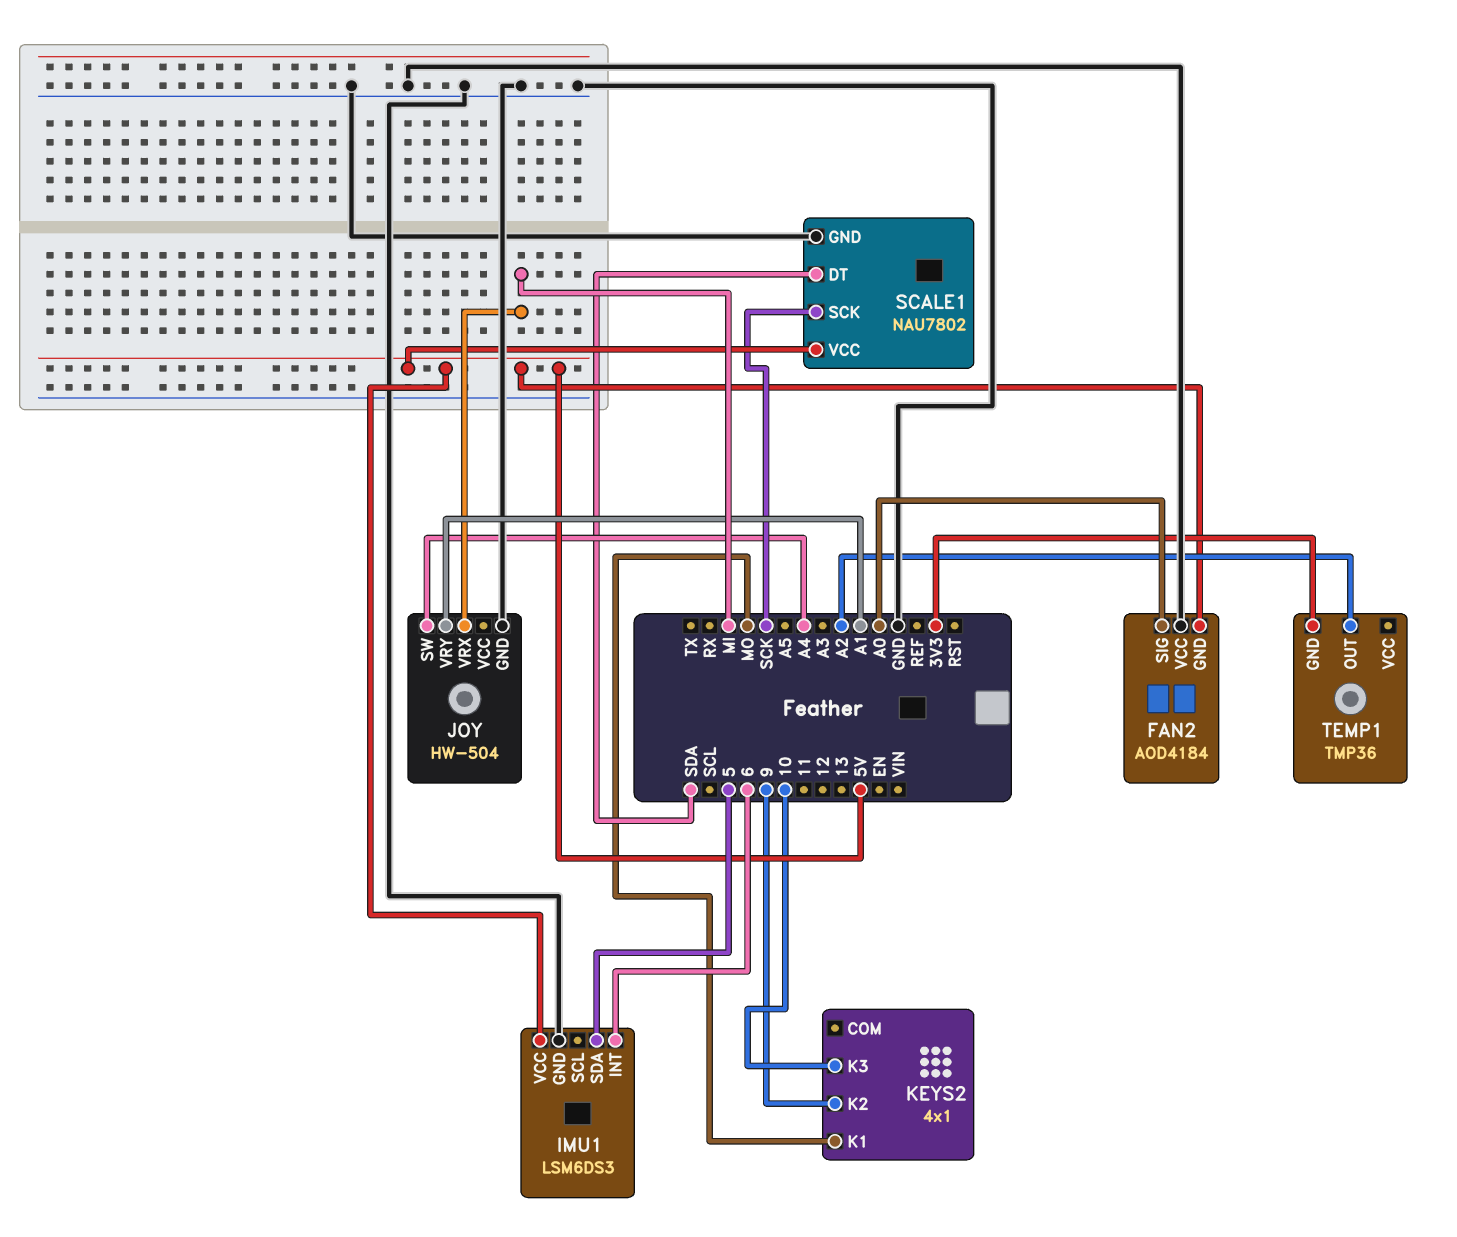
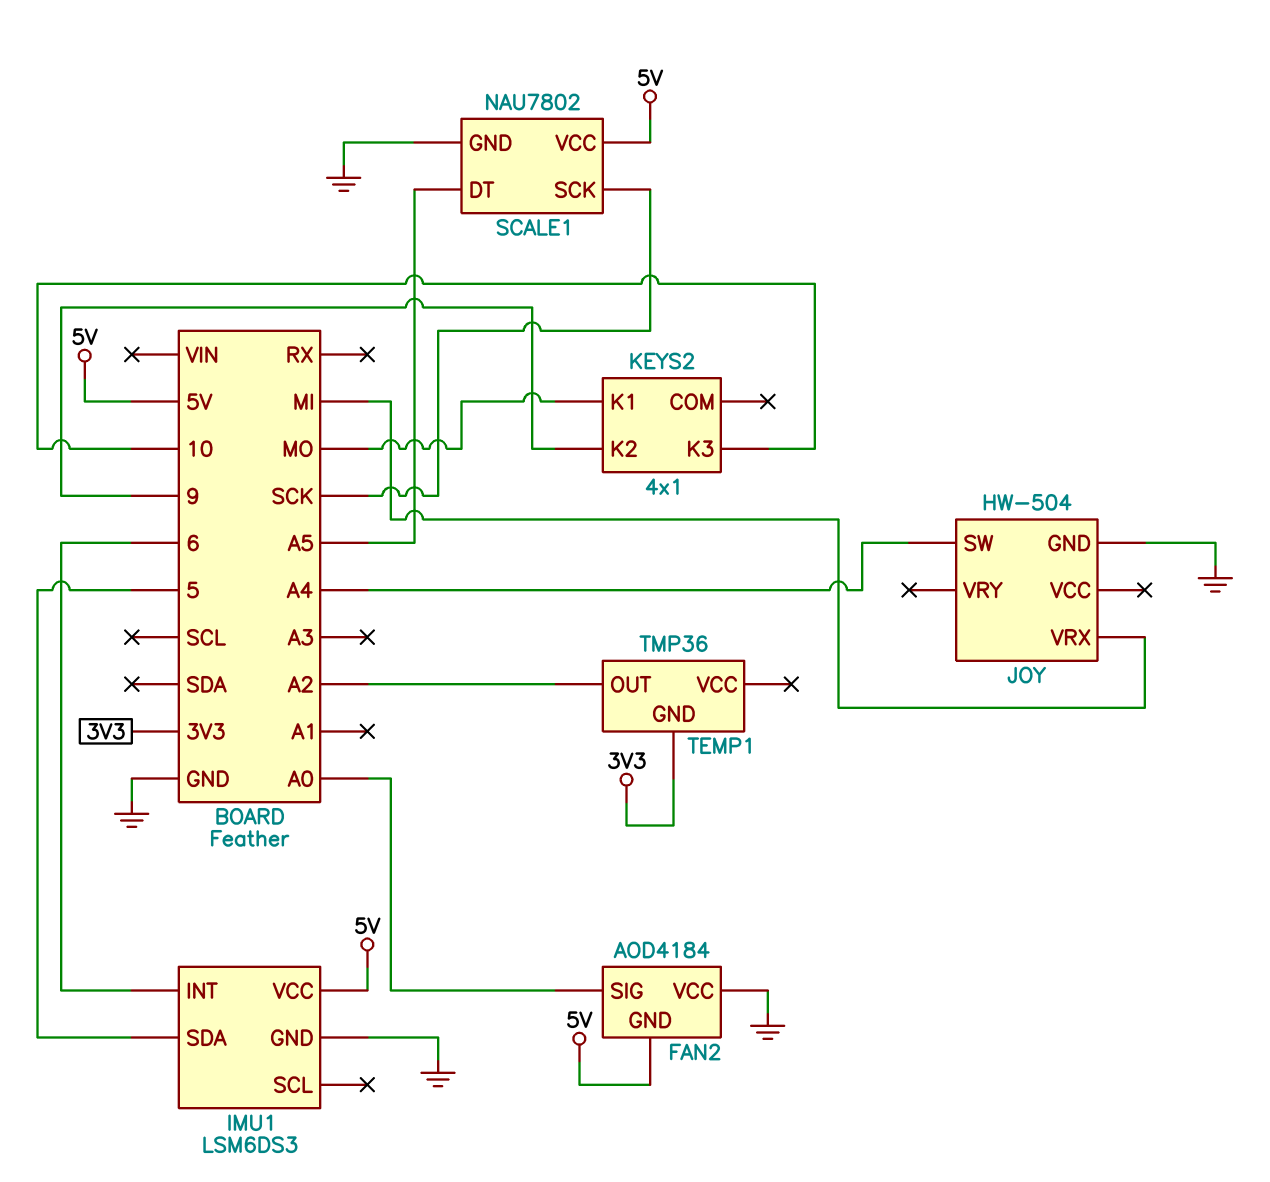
JOY pin VRY: A1 -> none
SCALE1 pin DT: SDA -> A5

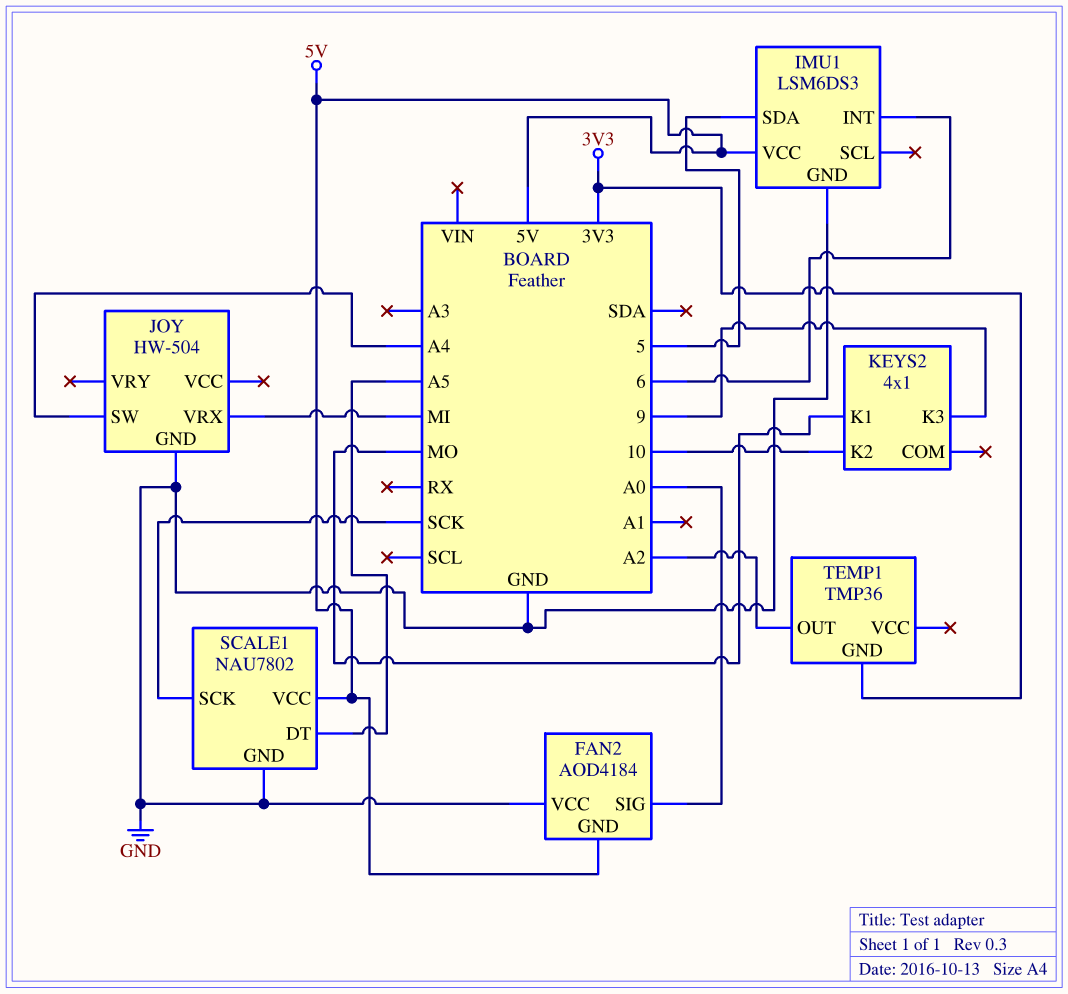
KEYS2 pin K2: 9 -> 10
KEYS2 pin K3: 10 -> 9

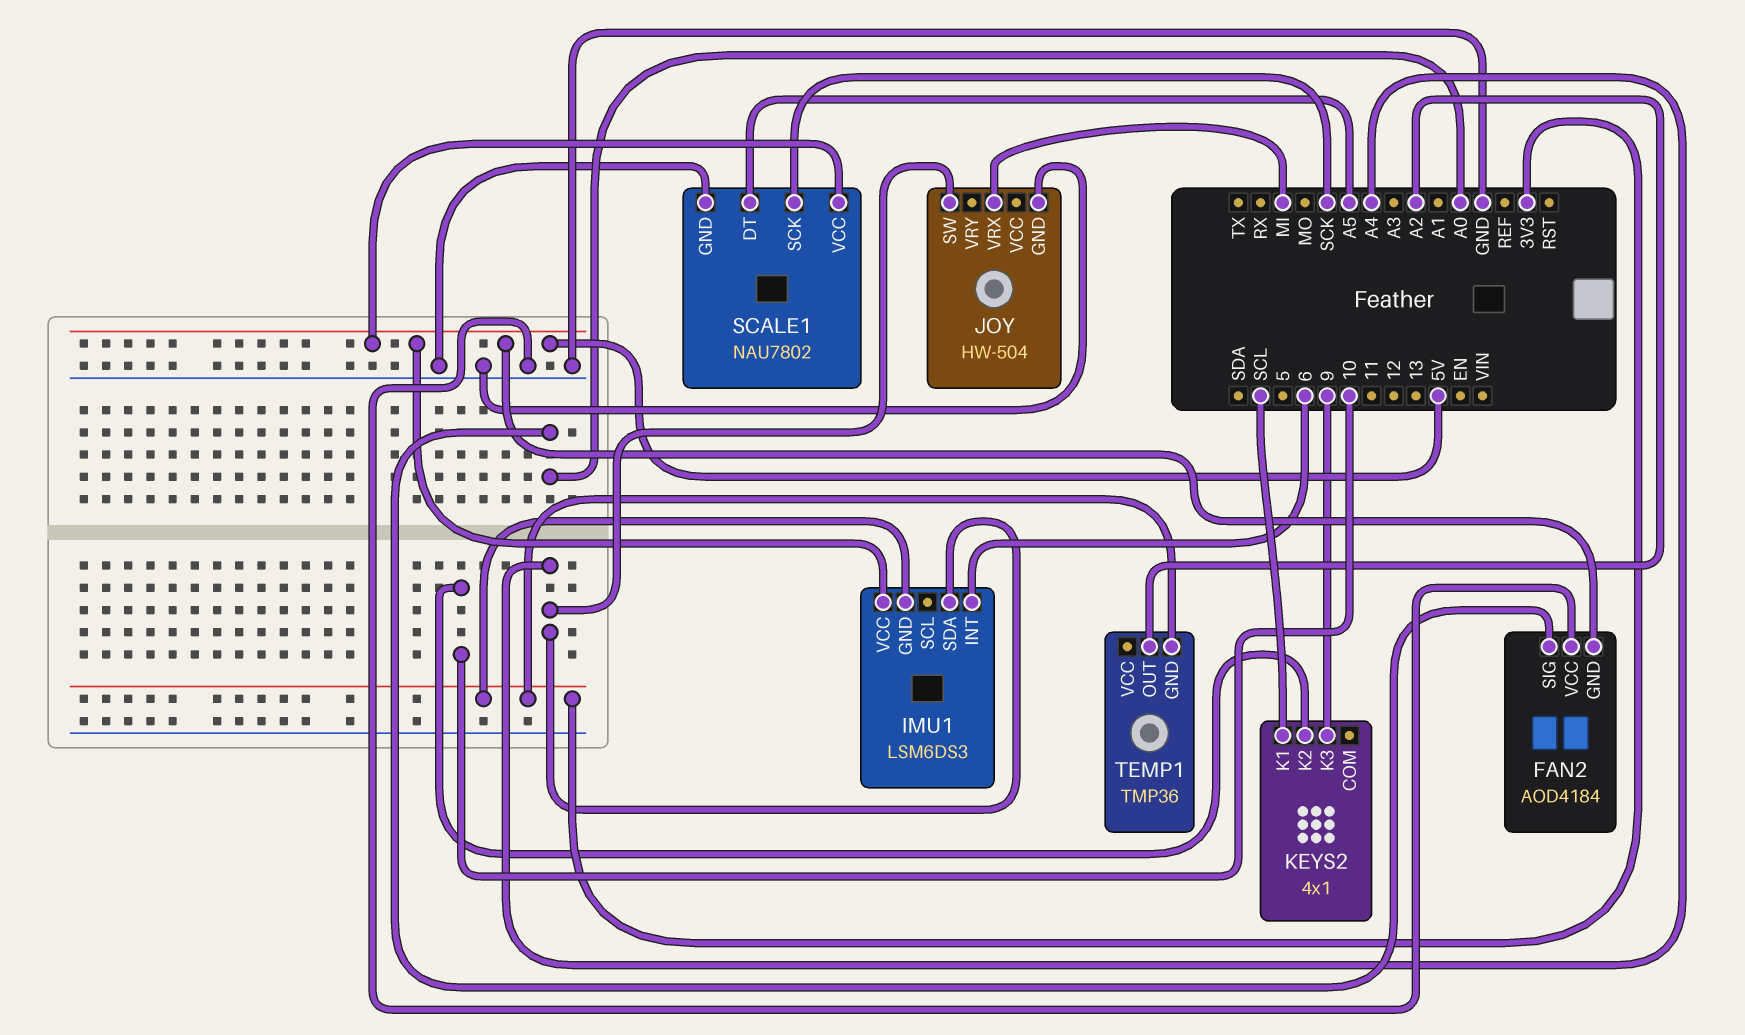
IMU1 pin GND: GND -> 3V3
IMU1 pin SDA: 5 -> A4
KEYS2 pin K1: MO -> SCL

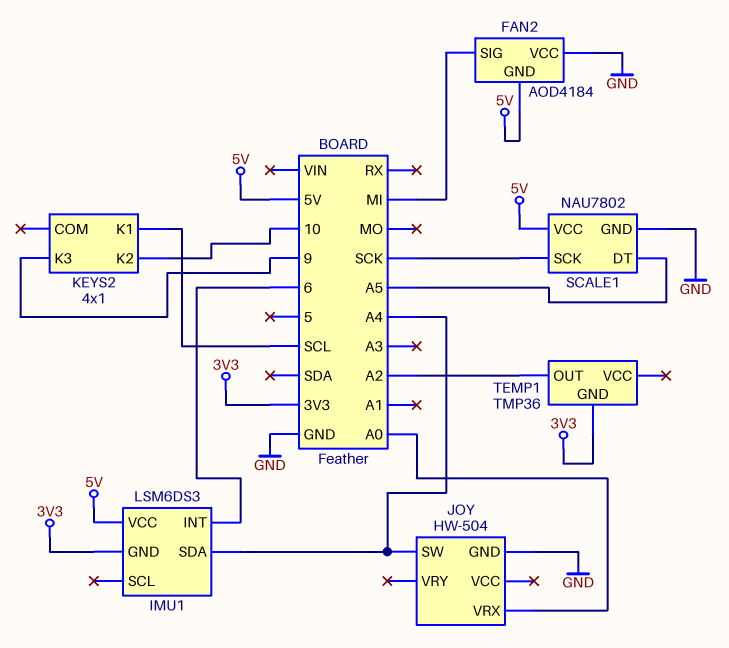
FAN2 pin SIG: A0 -> MI
JOY pin VRX: MI -> A0

